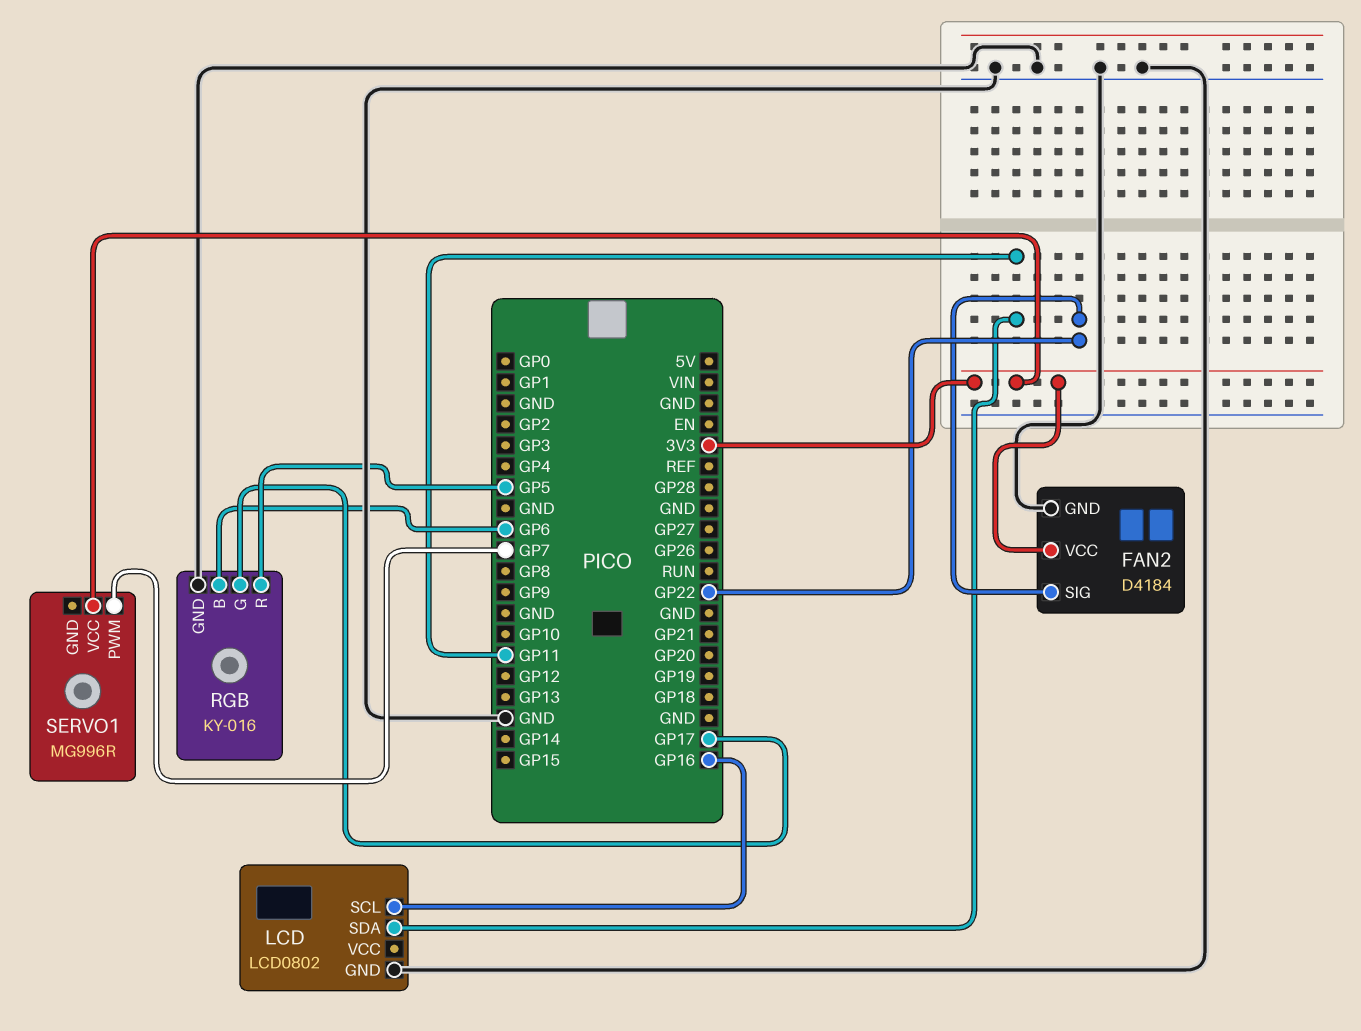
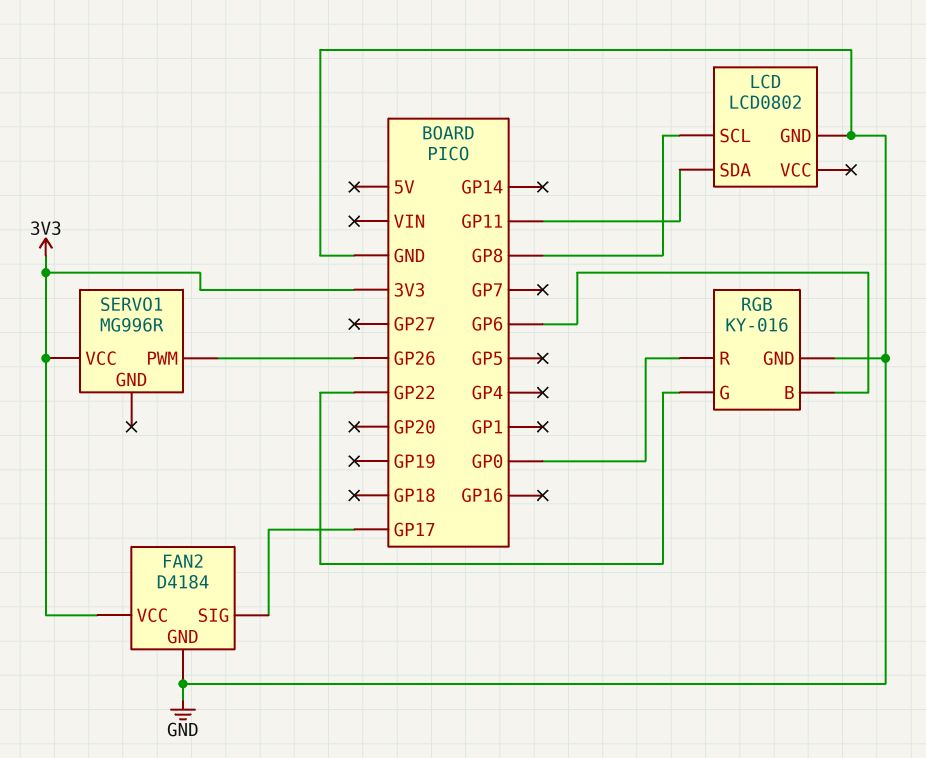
FAN2 pin SIG: GP22 -> GP17
LCD pin SCL: GP16 -> GP8
RGB pin G: GP17 -> GP22
RGB pin R: GP5 -> GP0
SERVO1 pin PWM: GP7 -> GP26

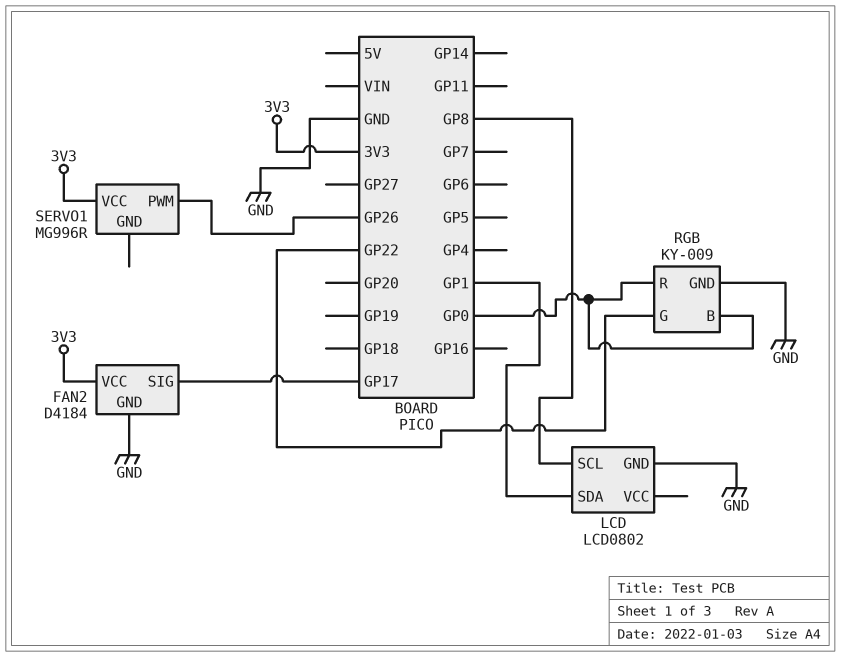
LCD pin SDA: GP11 -> GP1
RGB: KY-016 -> KY-009
RGB pin B: GP6 -> GP0

